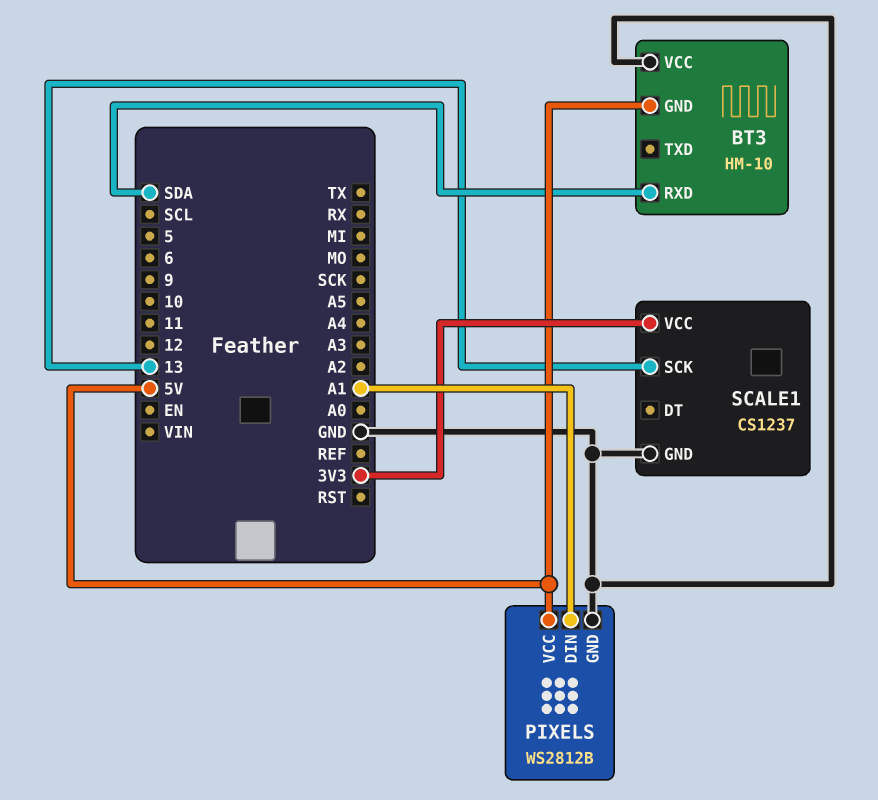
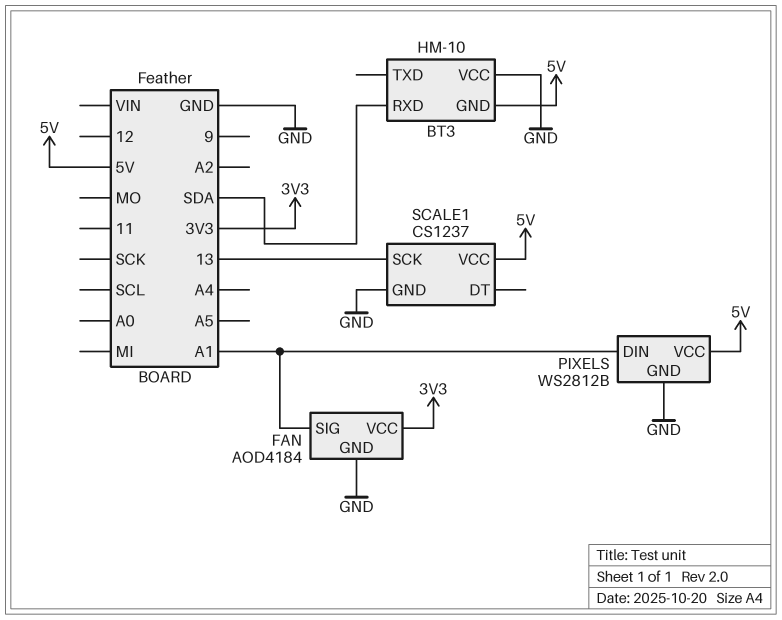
FAN: none -> AOD4184
FAN pin GND: none -> GND
FAN pin SIG: none -> A1
FAN pin VCC: none -> 3V3
SCALE1 pin VCC: 3V3 -> 5V

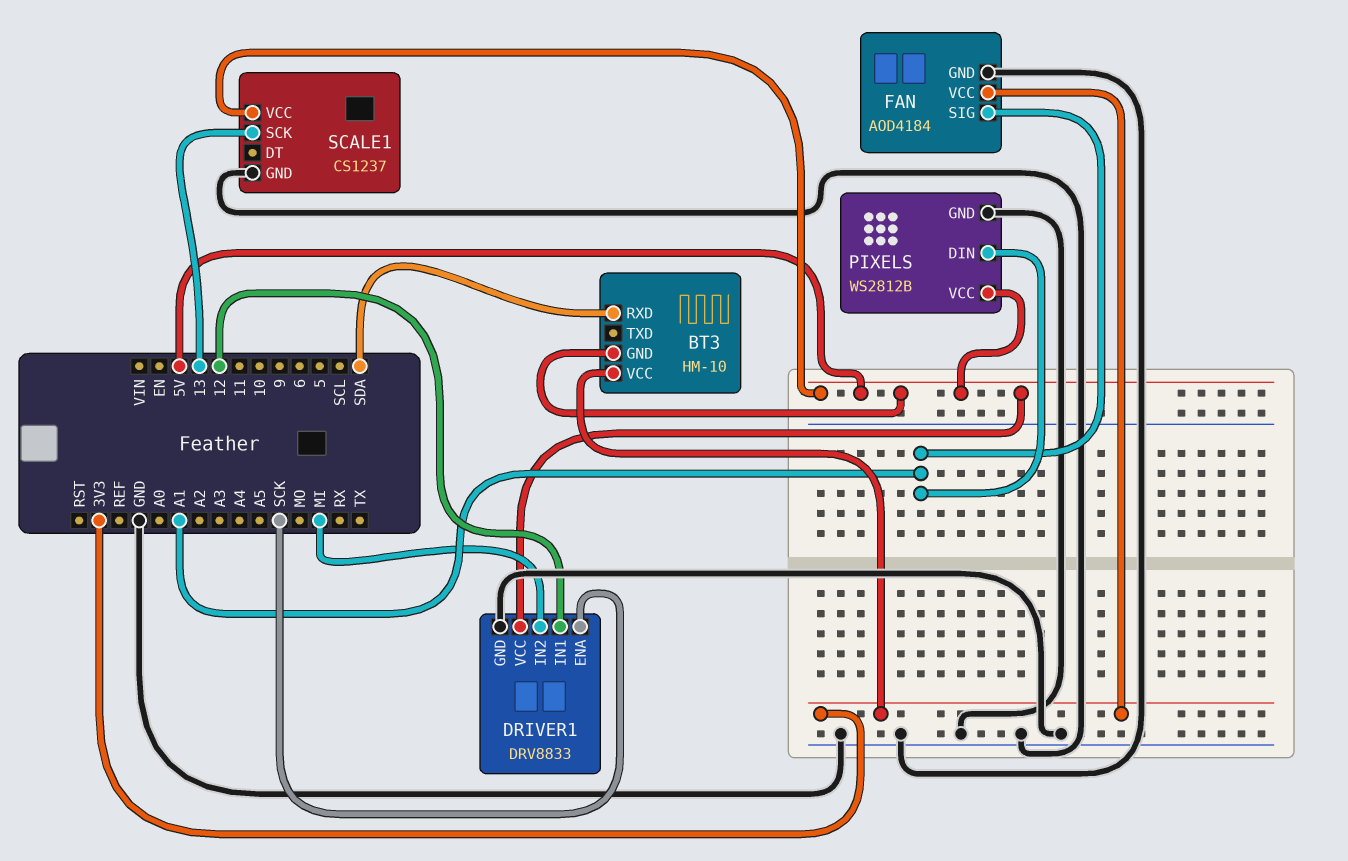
BT3 pin VCC: GND -> 3V3
DRIVER1: none -> DRV8833
DRIVER1 pin ENA: none -> SCK
DRIVER1 pin GND: none -> GND
DRIVER1 pin IN1: none -> 12
DRIVER1 pin IN2: none -> MI
DRIVER1 pin VCC: none -> 5V

